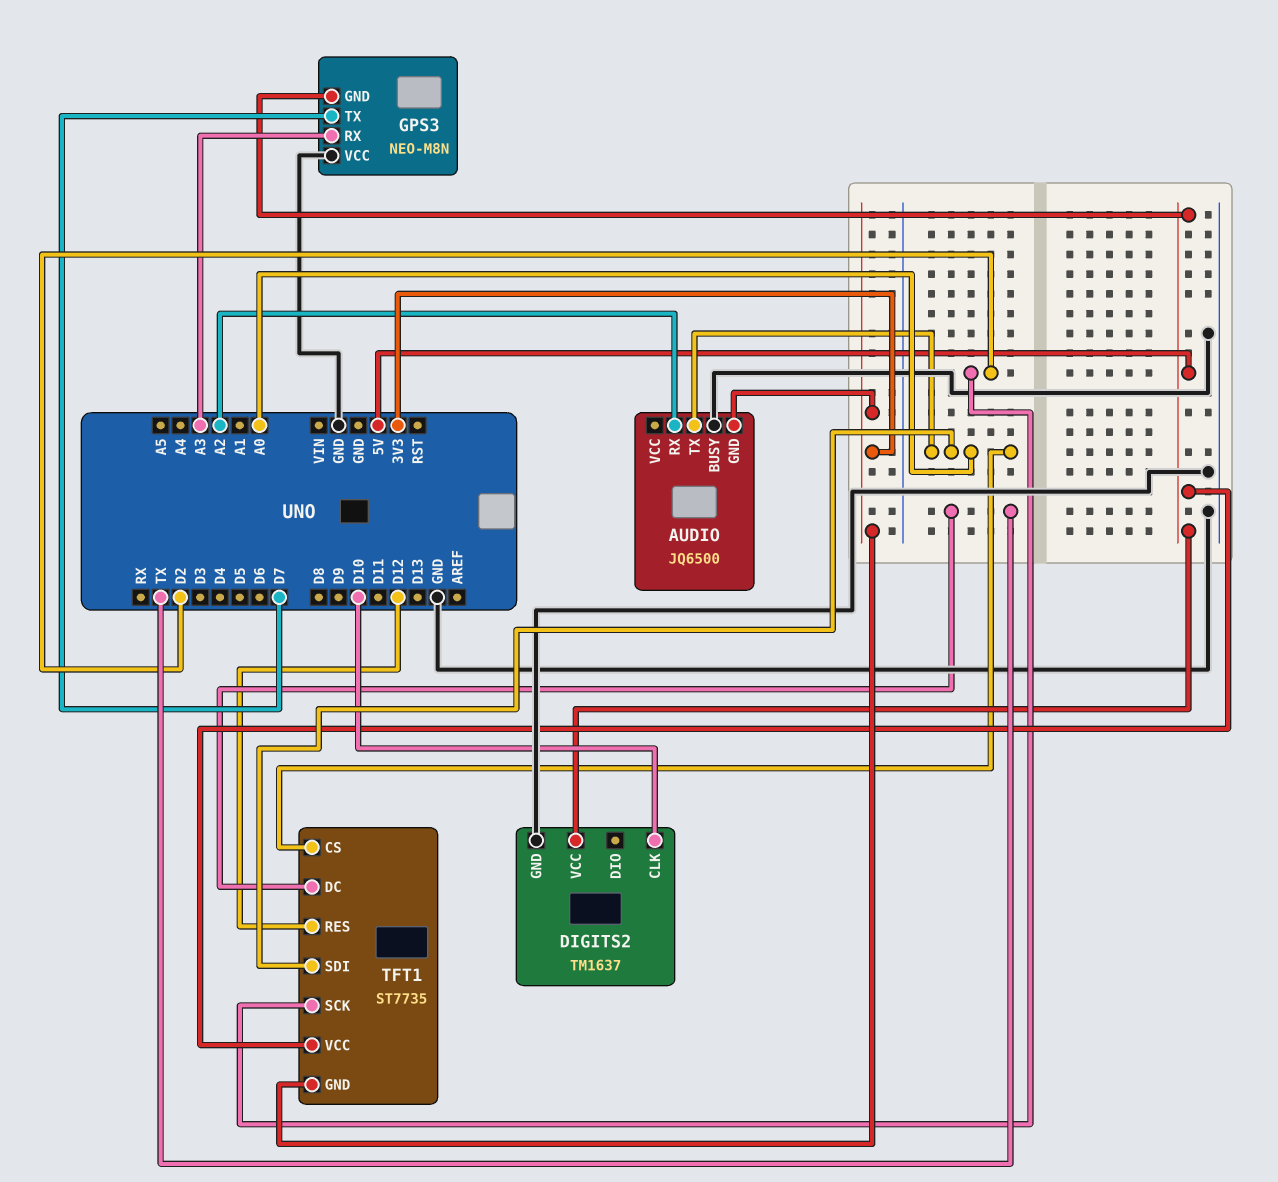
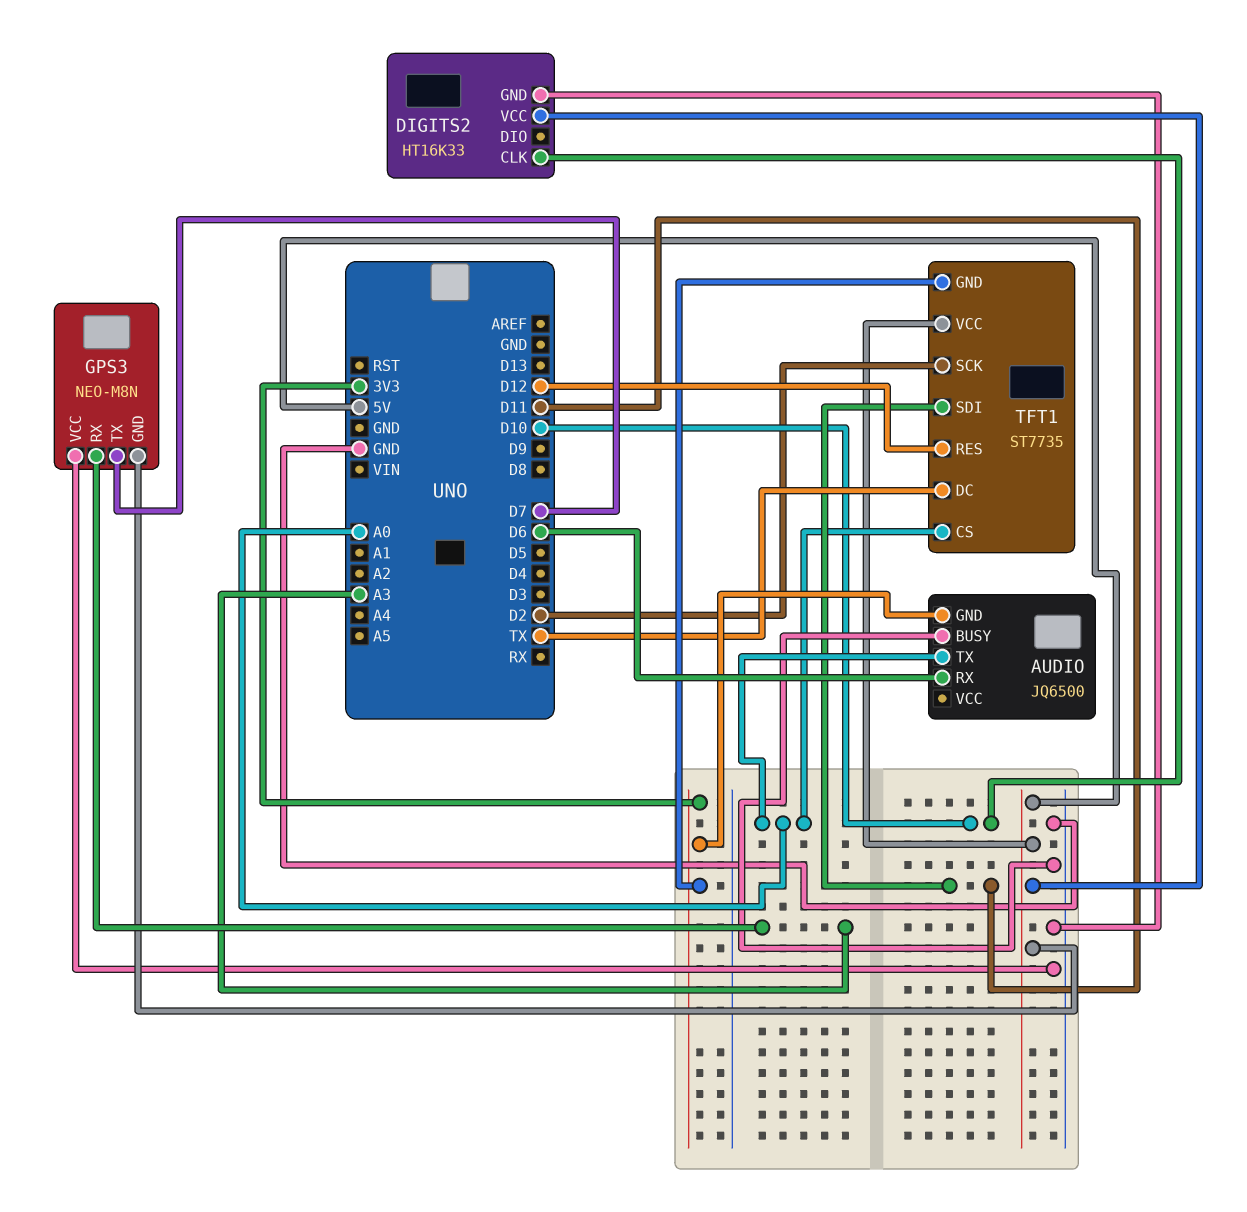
AUDIO pin RX: A2 -> D6
DIGITS2: TM1637 -> HT16K33
TFT1 pin SDI: A0 -> D11

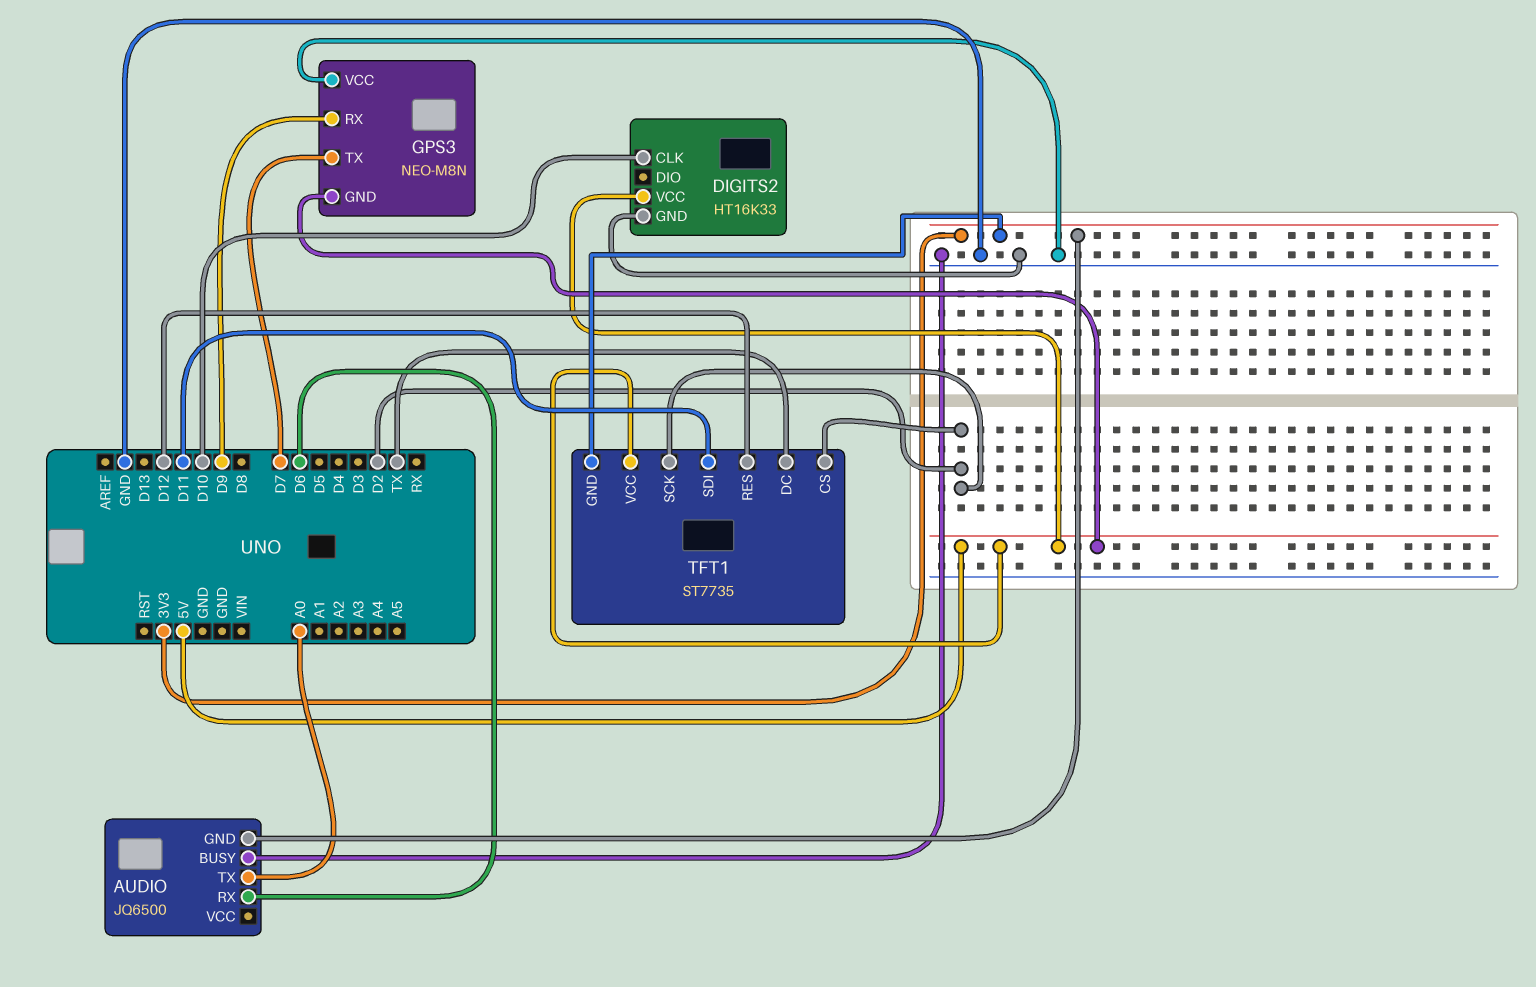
GPS3 pin RX: A3 -> D9
TFT1 pin CS: A0 -> D2

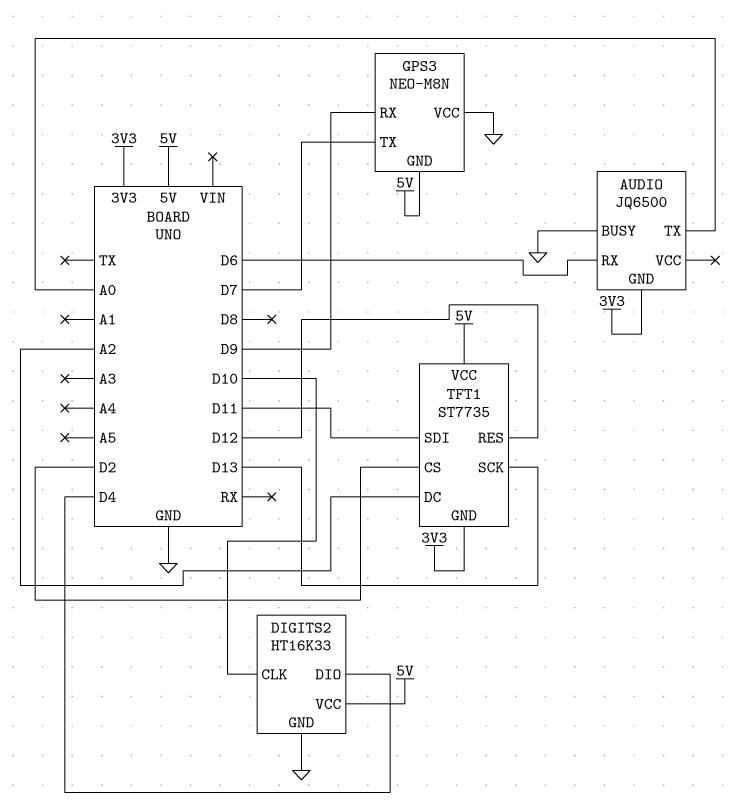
DIGITS2 pin DIO: none -> D4
TFT1 pin DC: TX -> A2
TFT1 pin SCK: D2 -> D13

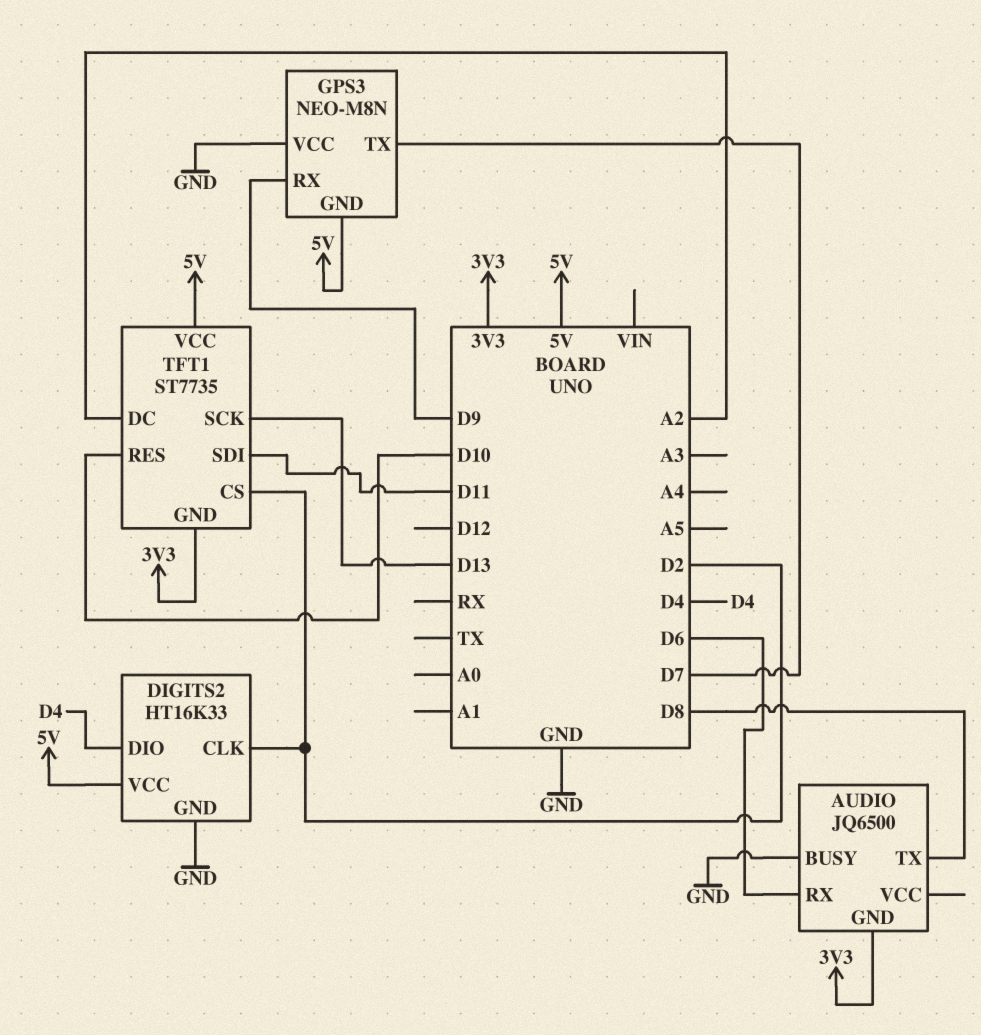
AUDIO pin TX: A0 -> D8
DIGITS2 pin CLK: D10 -> D2
TFT1 pin RES: D12 -> D10

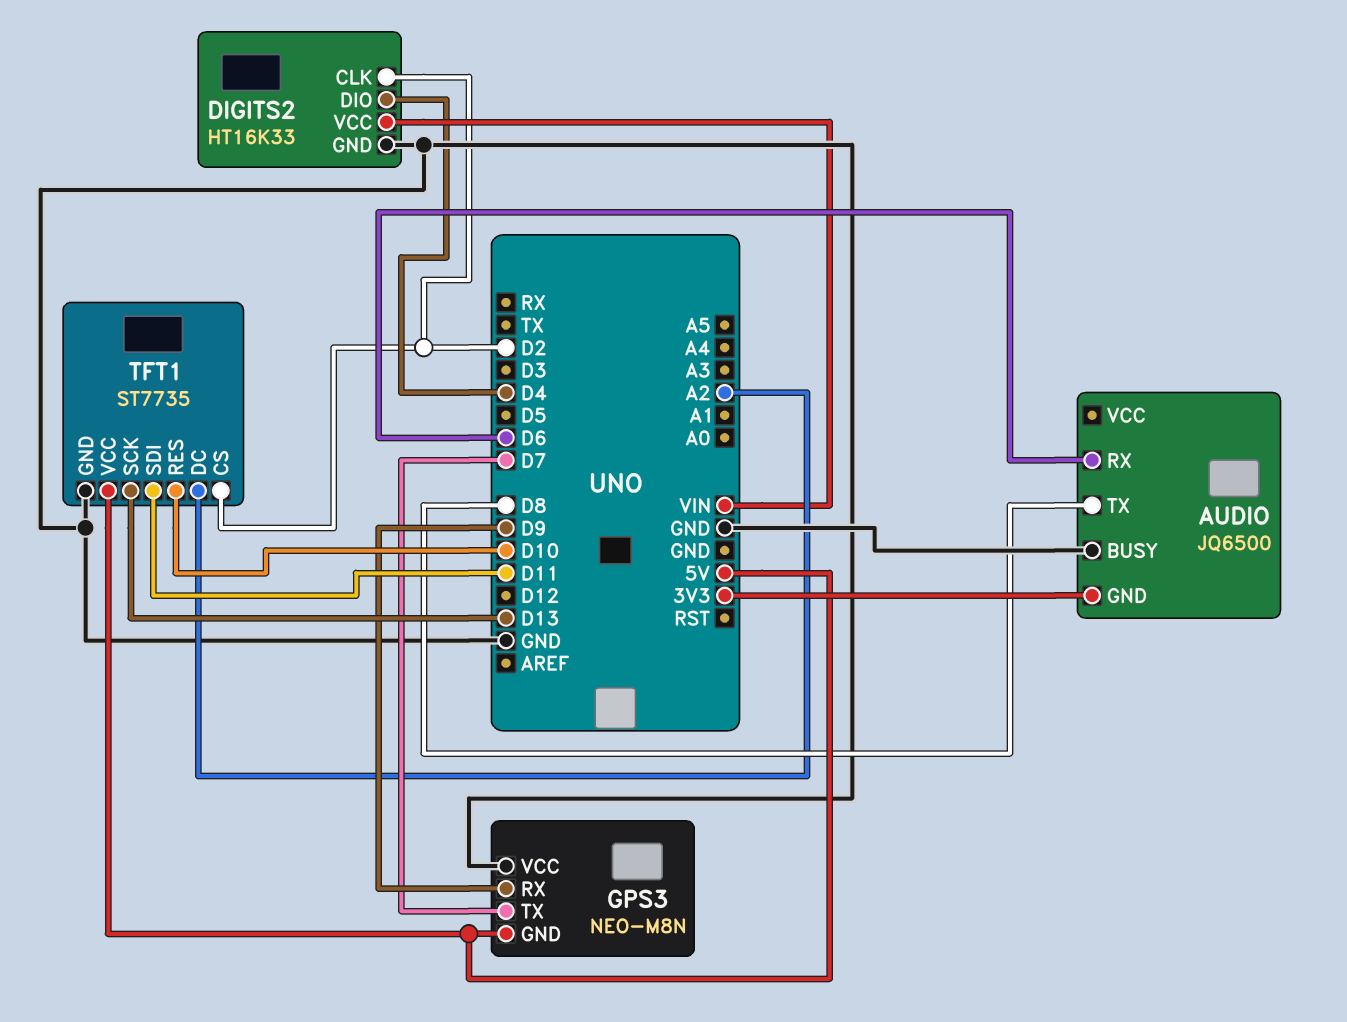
DIGITS2 pin VCC: 5V -> VIN
TFT1 pin GND: 3V3 -> GND

